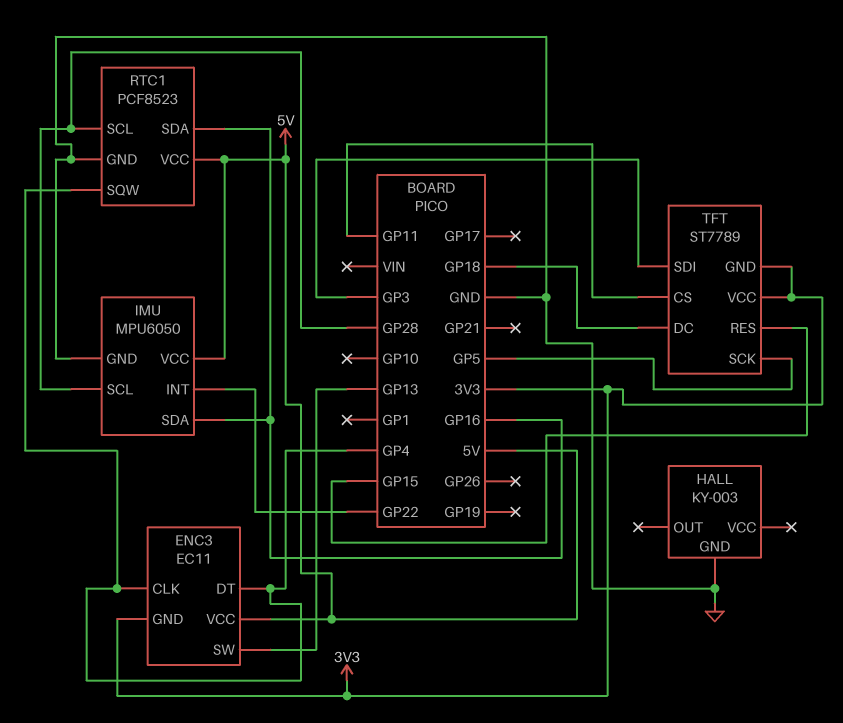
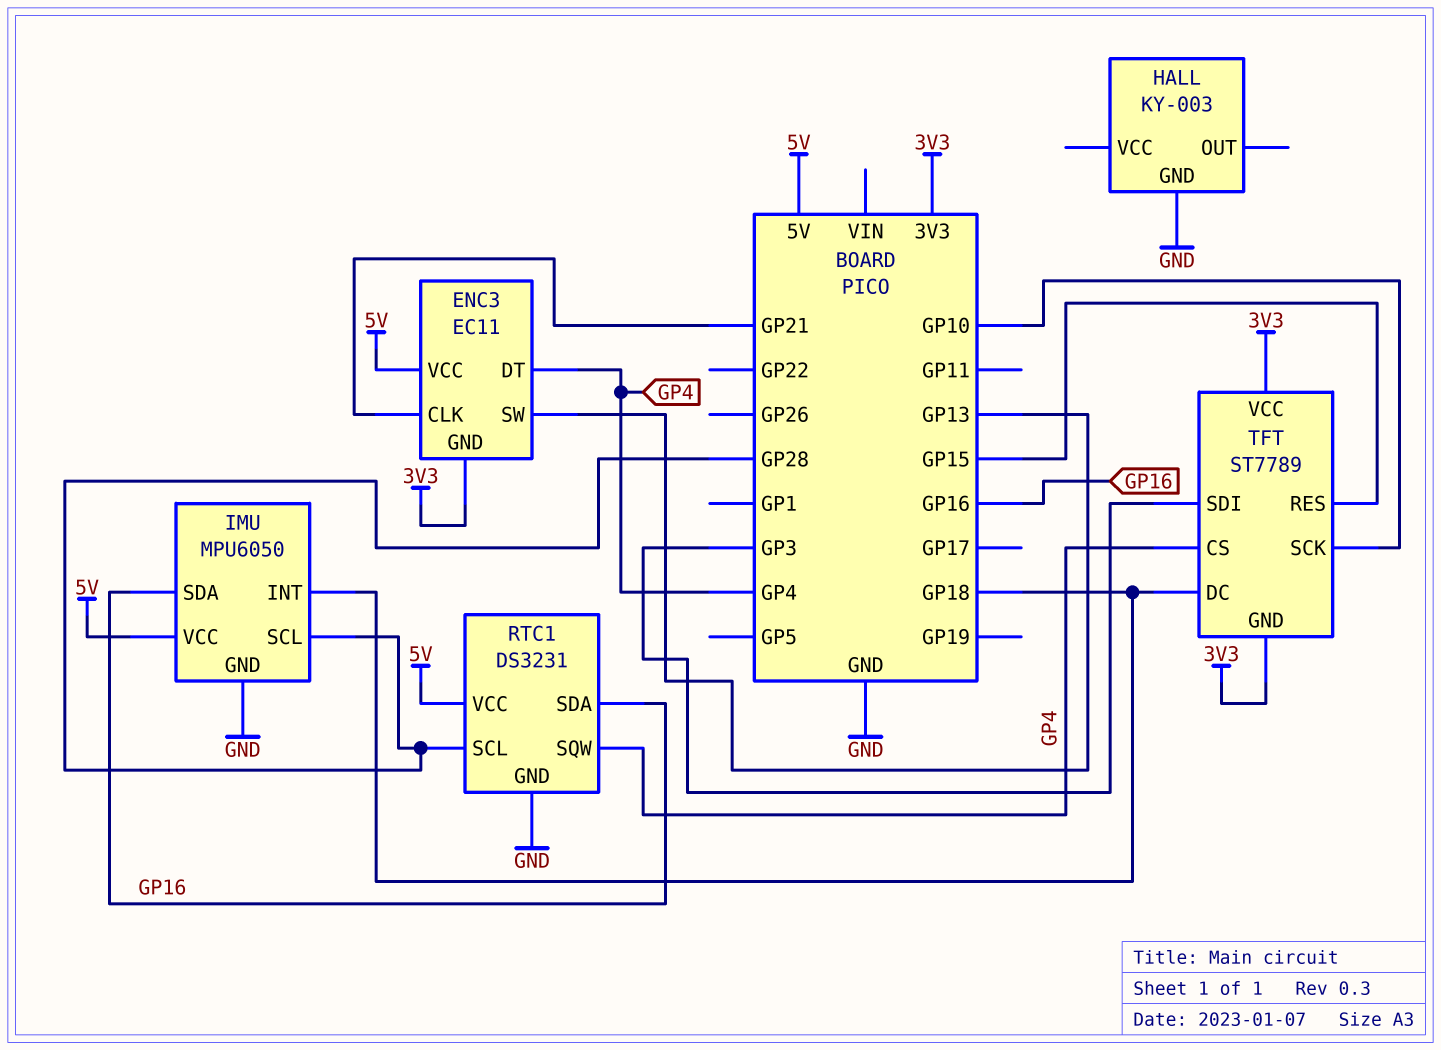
ENC3 pin CLK: GP4 -> GP21
IMU pin INT: GP22 -> GP18
RTC1: PCF8523 -> DS3231
TFT pin CS: GP11 -> GP4
TFT pin SCK: GP5 -> GP10

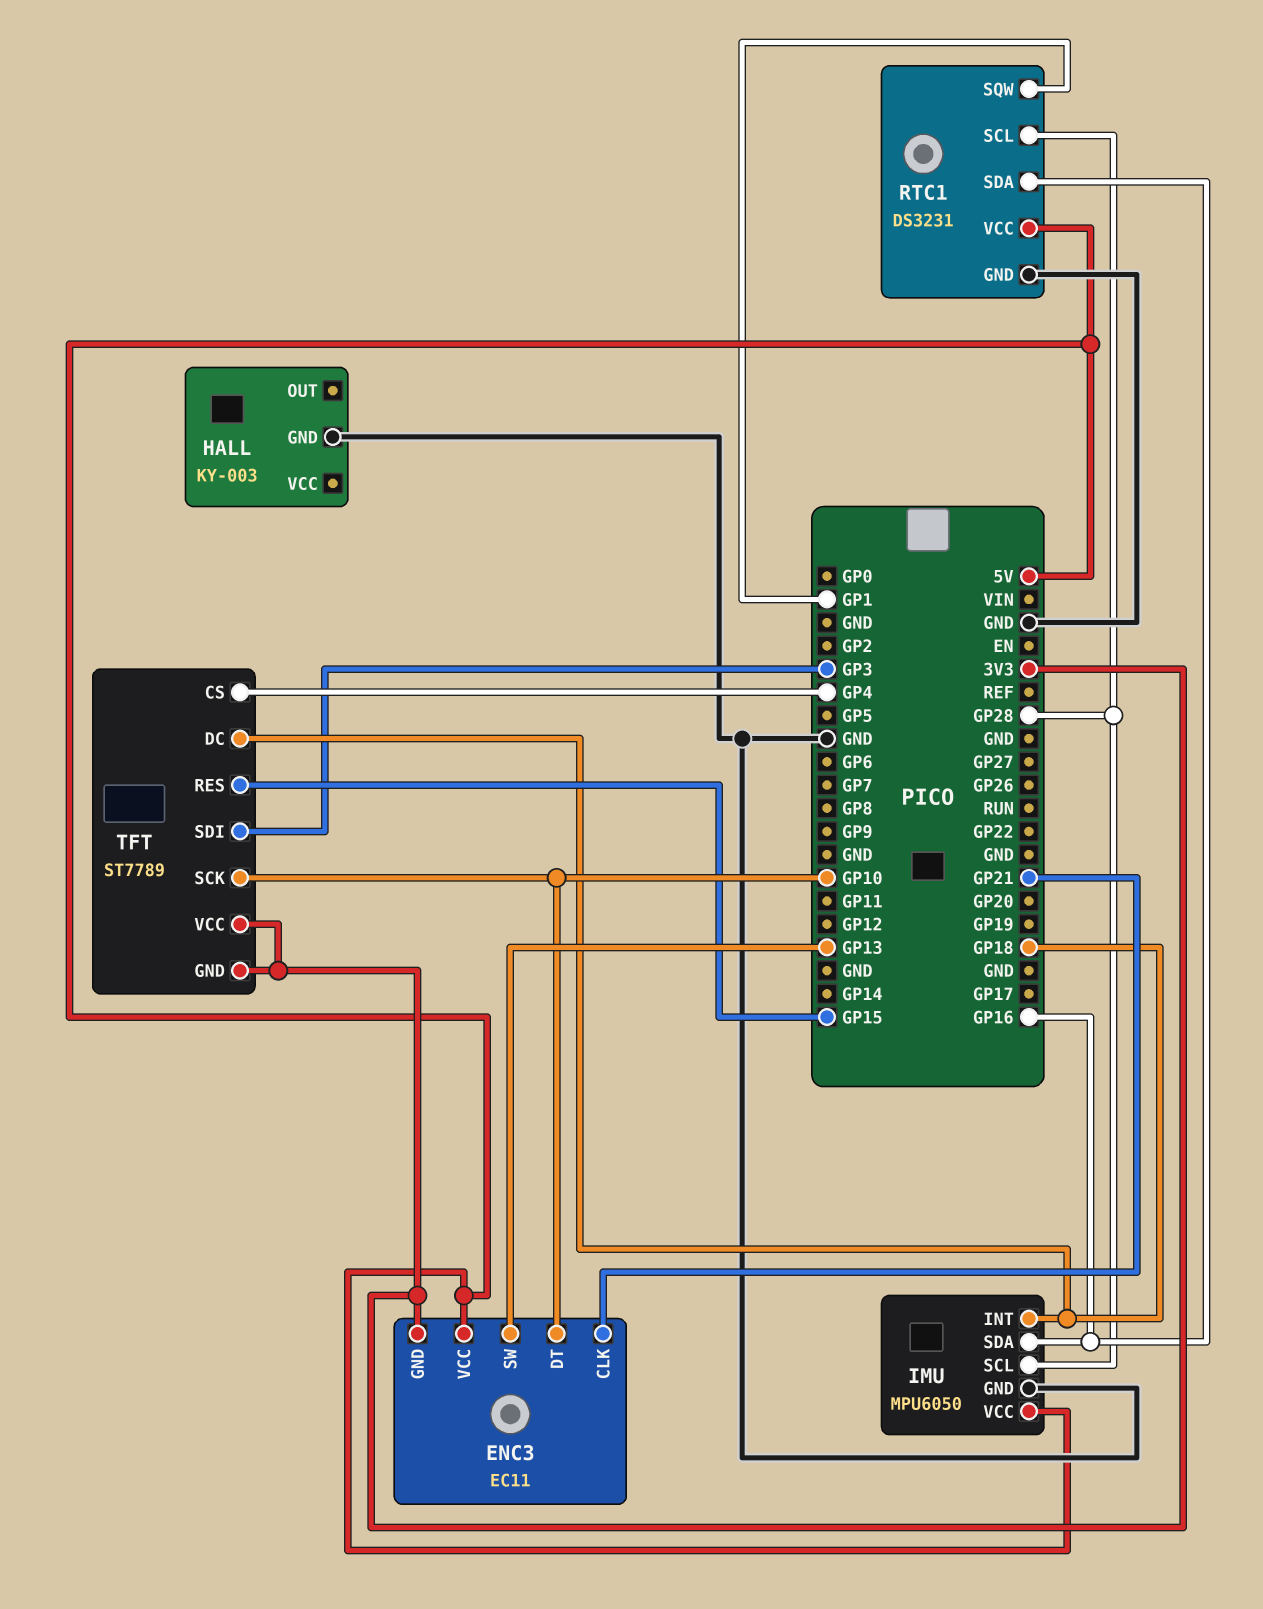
ENC3 pin DT: GP4 -> GP10
RTC1 pin SQW: GP4 -> GP1

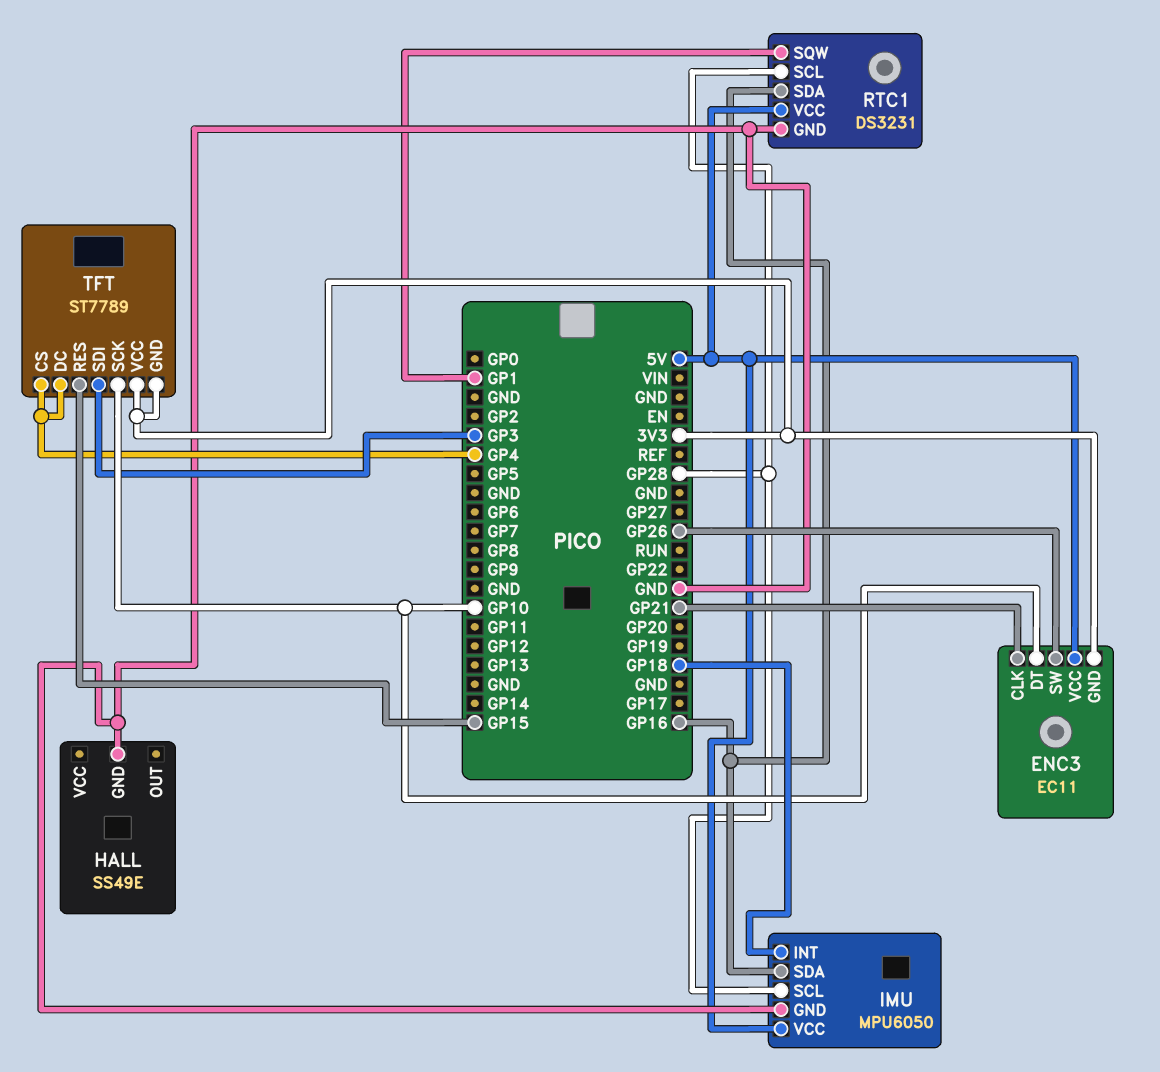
ENC3 pin SW: GP13 -> GP26
HALL: KY-003 -> SS49E
TFT pin DC: GP18 -> GP4

